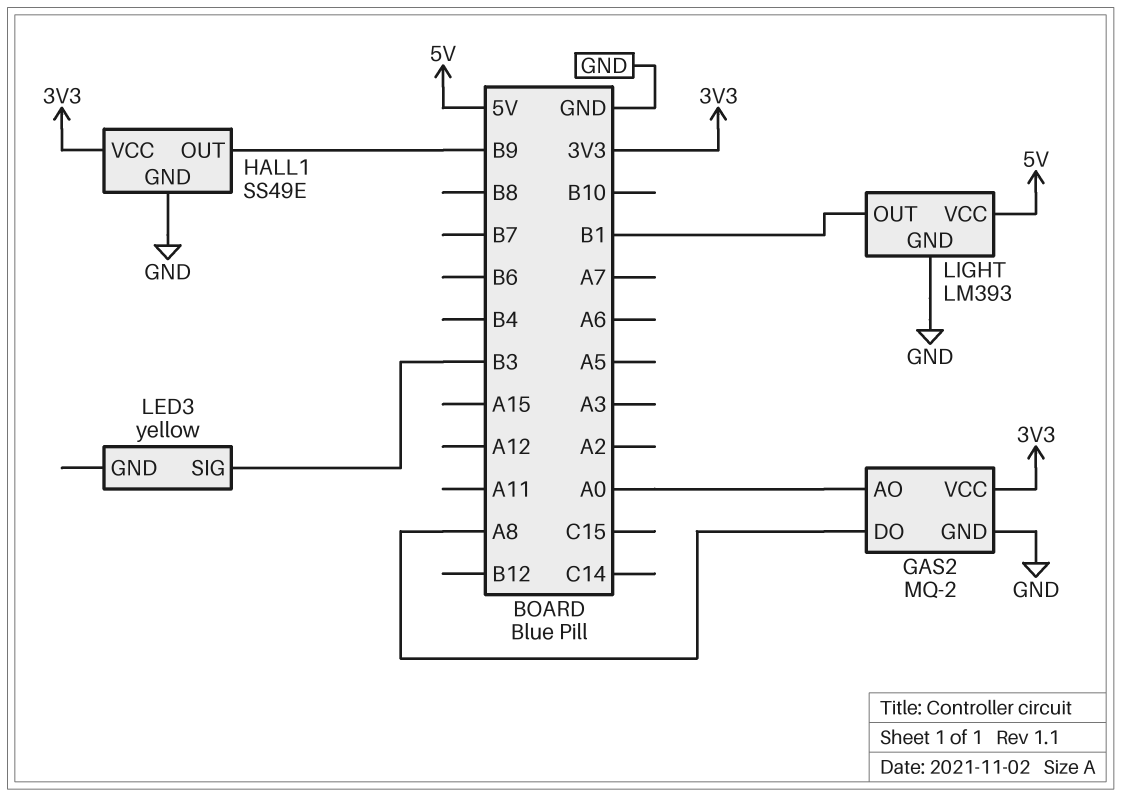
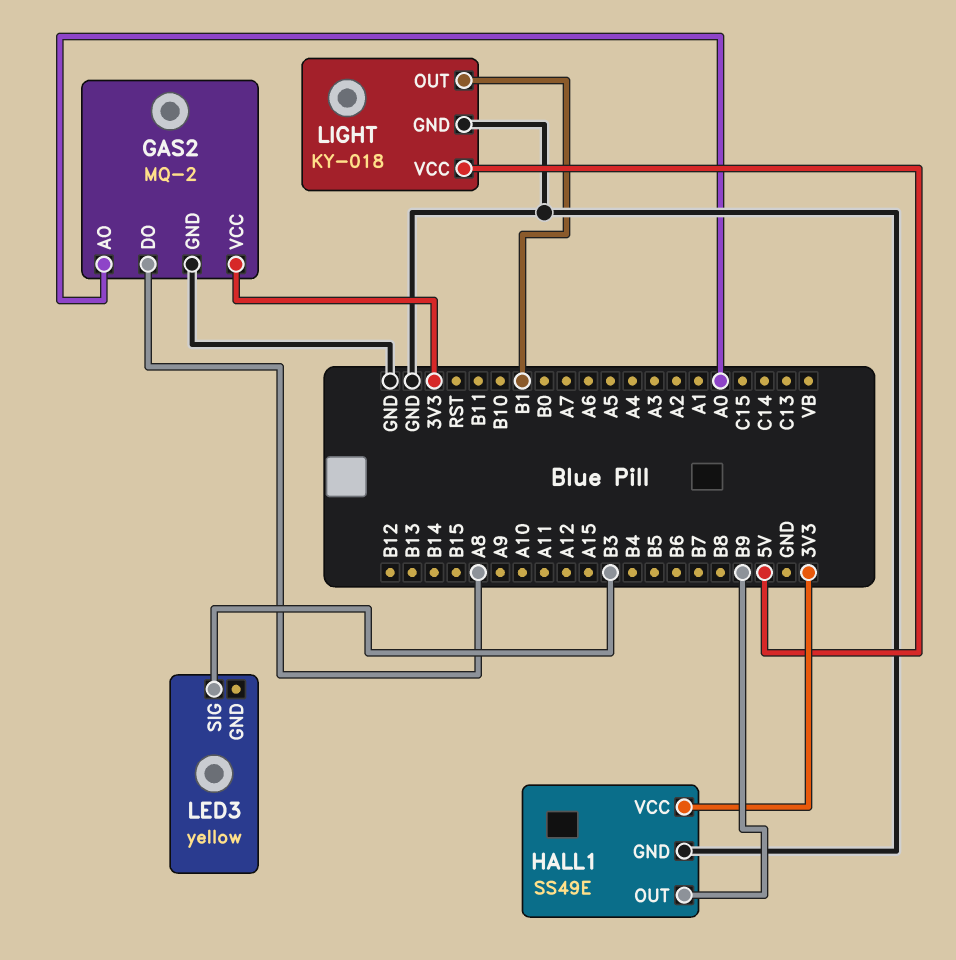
LIGHT: LM393 -> KY-018

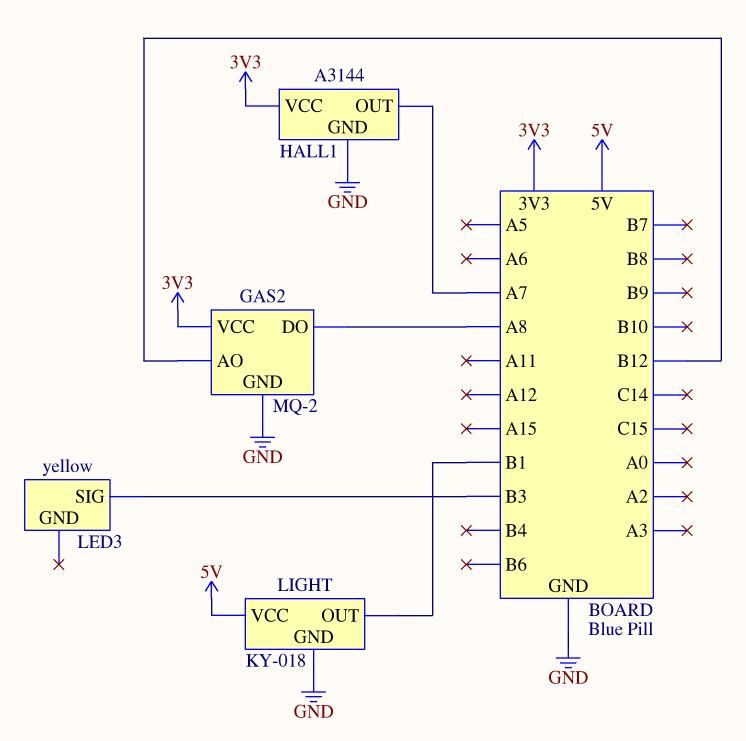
GAS2 pin AO: A0 -> B12
HALL1: SS49E -> A3144
HALL1 pin OUT: B9 -> A7

